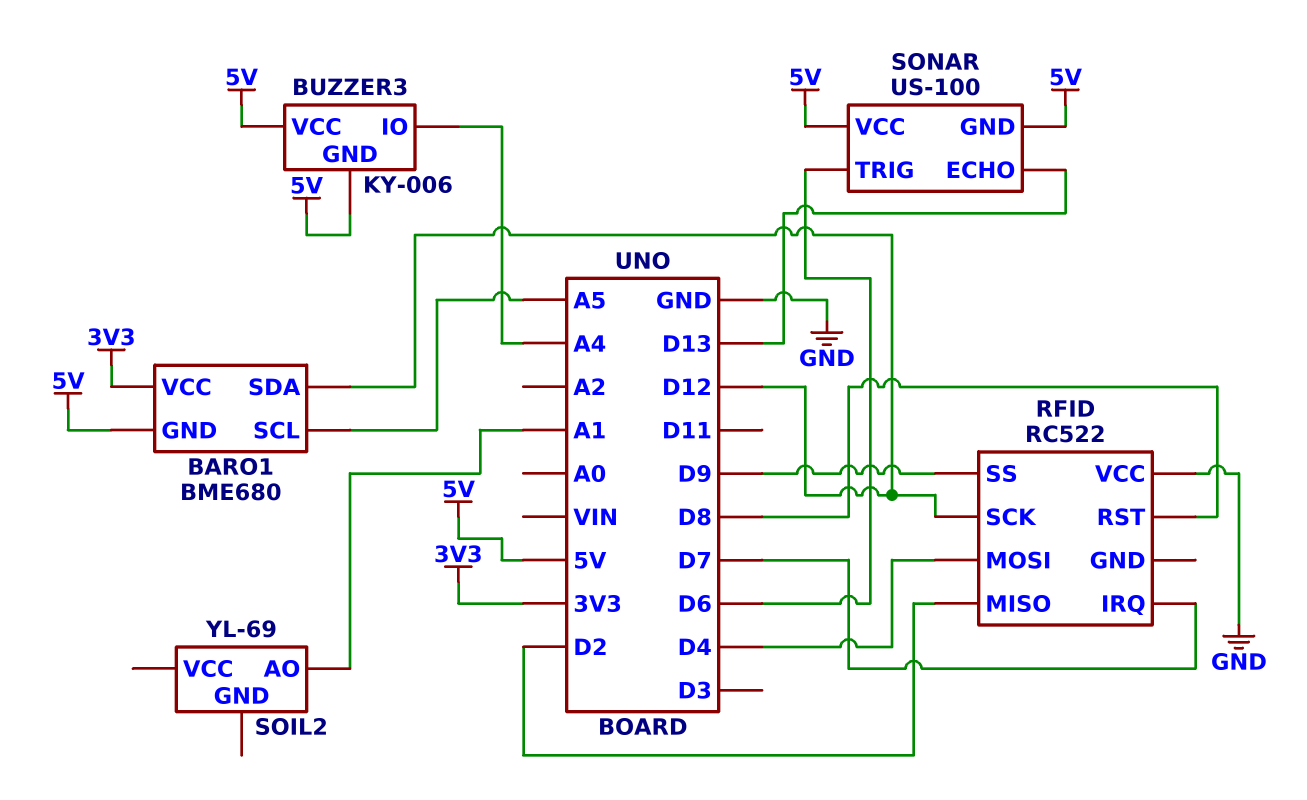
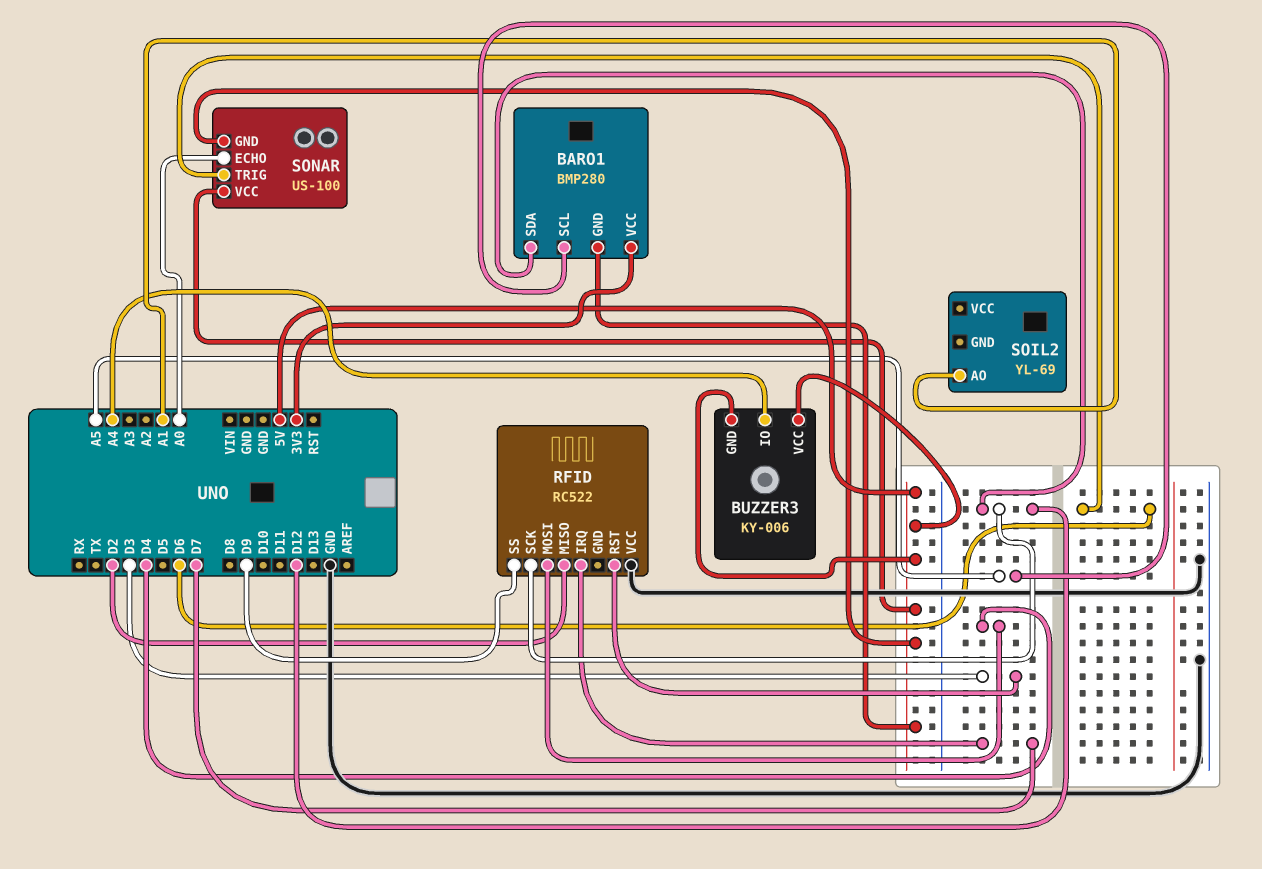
BARO1: BME680 -> BMP280
RFID pin RST: D8 -> D3
SONAR pin ECHO: D13 -> A0

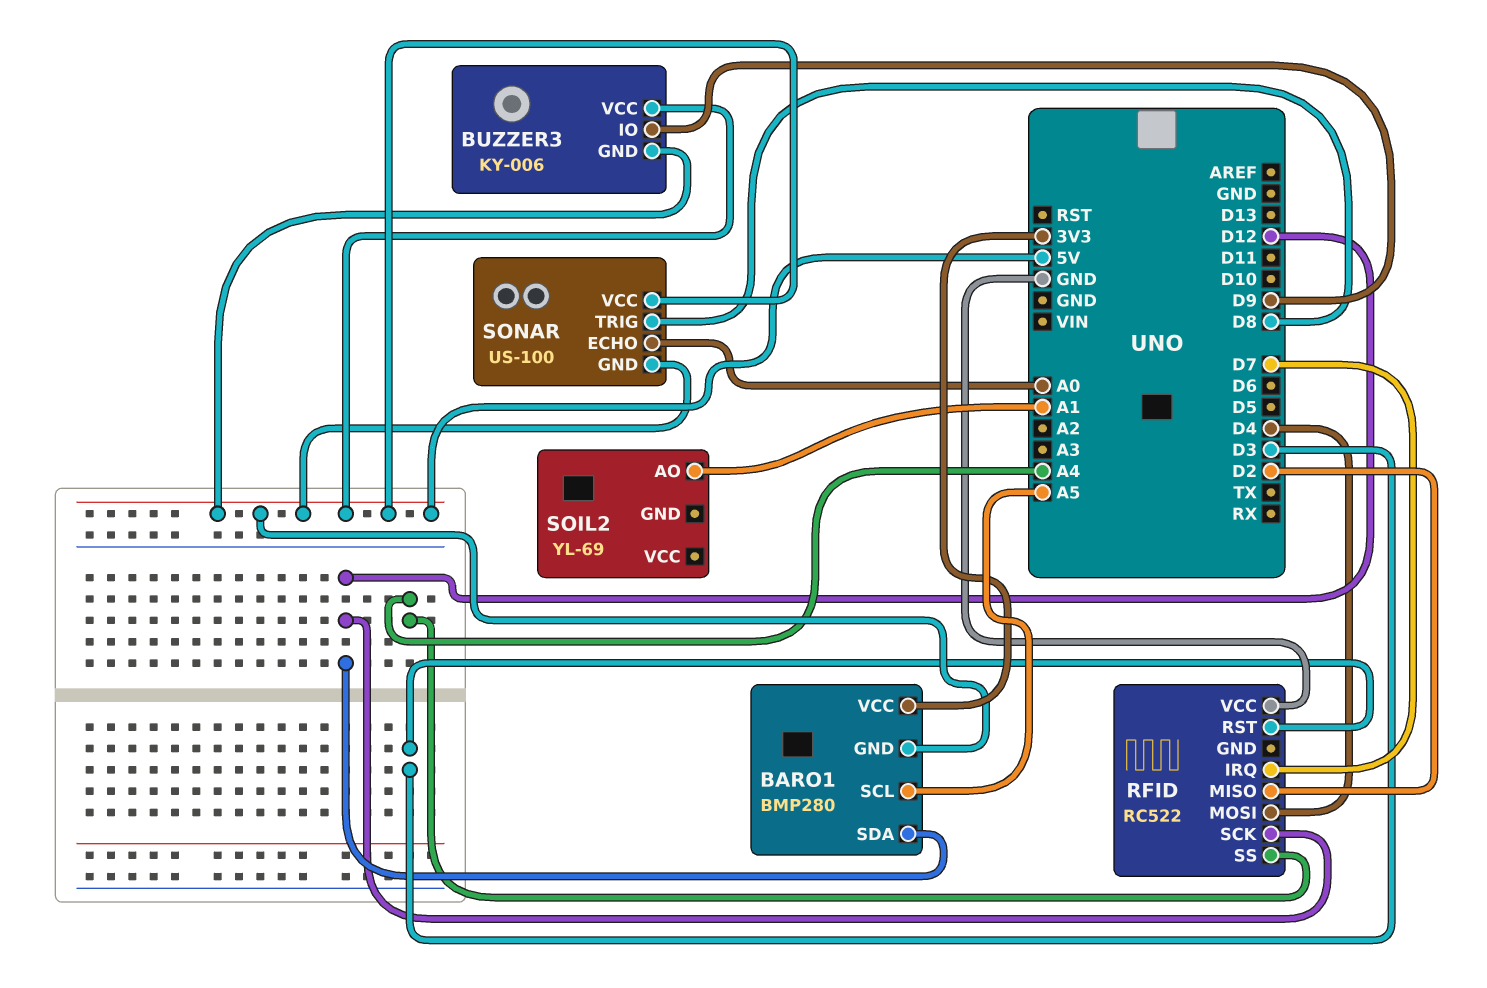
BUZZER3 pin IO: A4 -> D9
RFID pin SS: D9 -> A4
SONAR pin TRIG: D6 -> D8

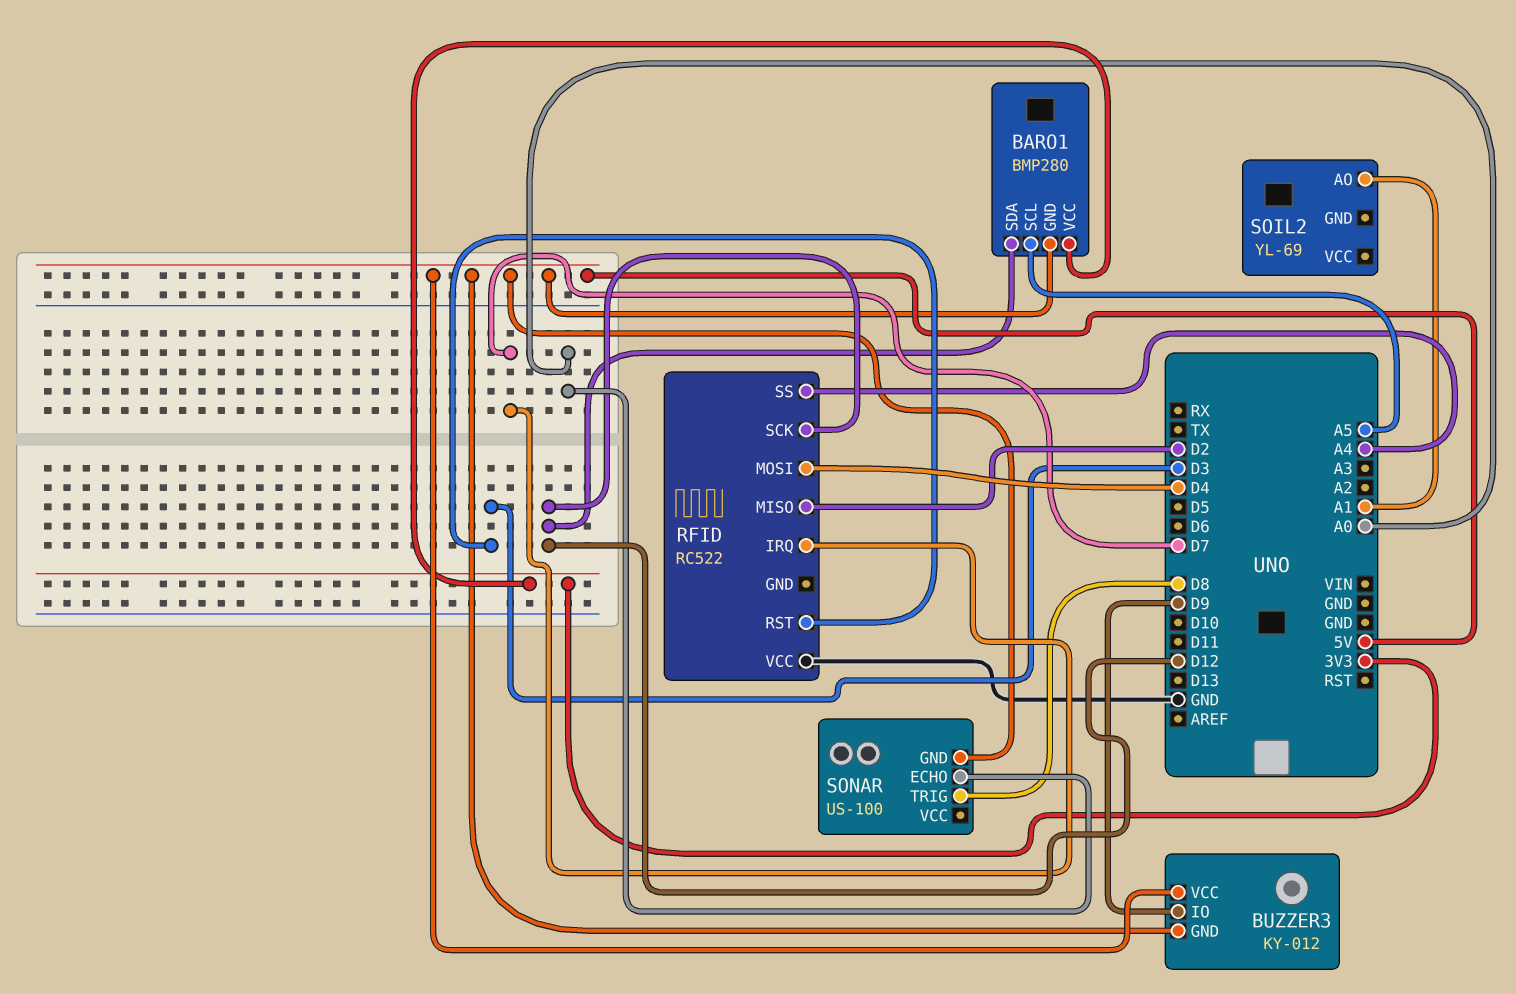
BUZZER3: KY-006 -> KY-012
SONAR pin VCC: 5V -> none

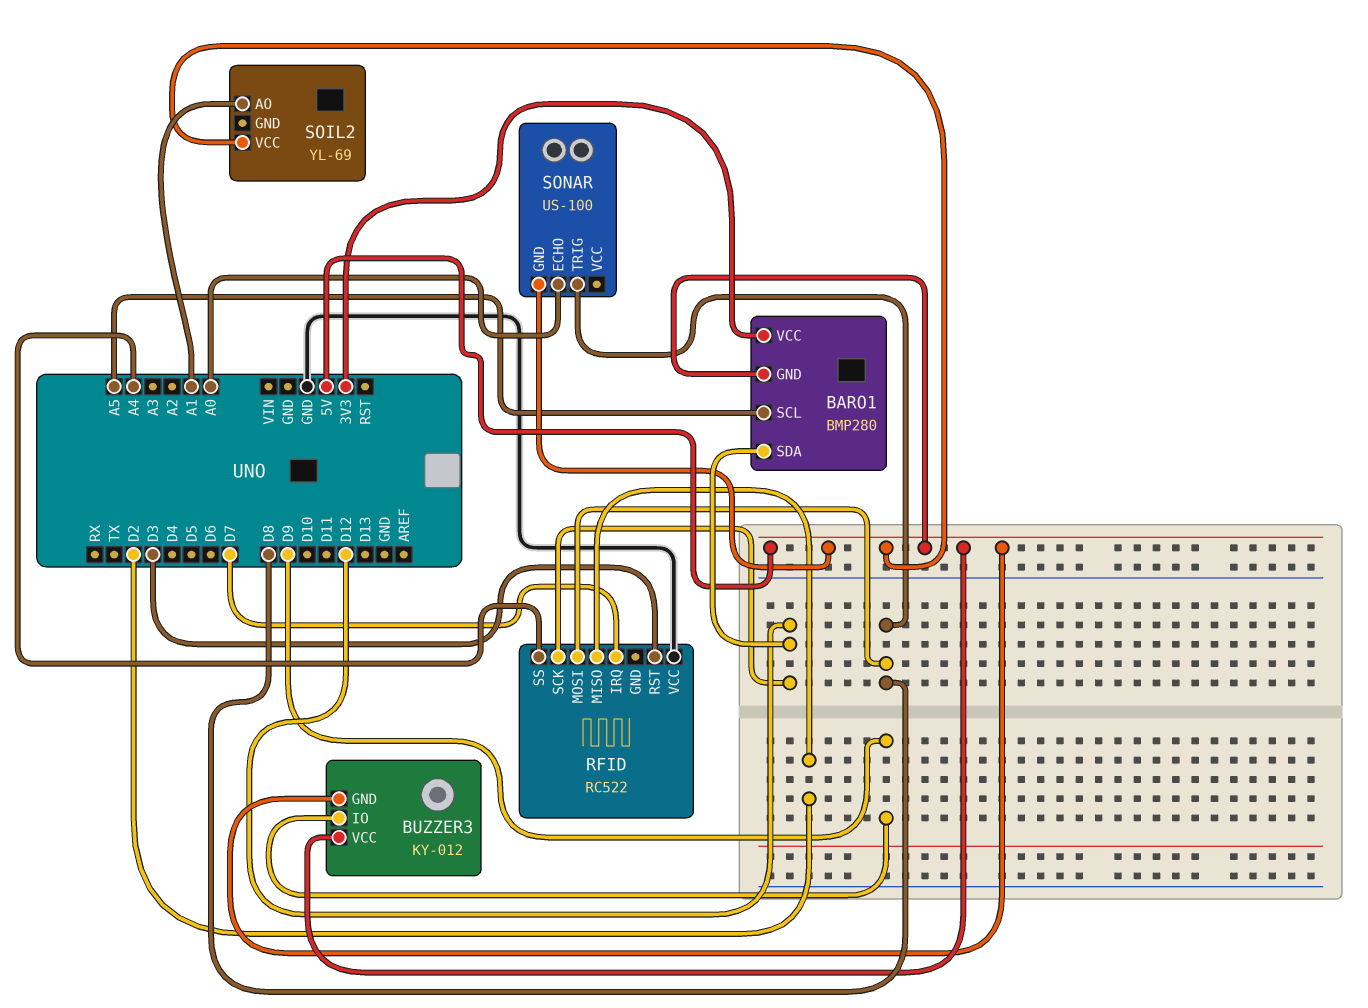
RFID pin MOSI: D4 -> D8
SOIL2 pin VCC: none -> 5V

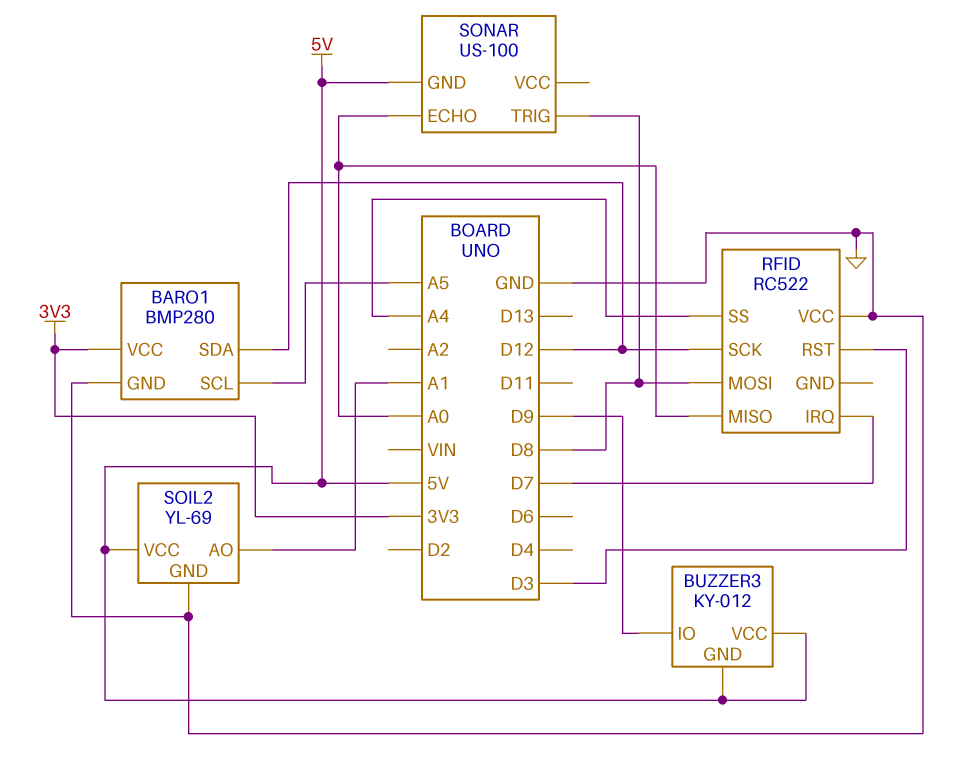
BARO1 pin GND: 5V -> GND
RFID pin MISO: D2 -> A0
SOIL2 pin GND: none -> GND

